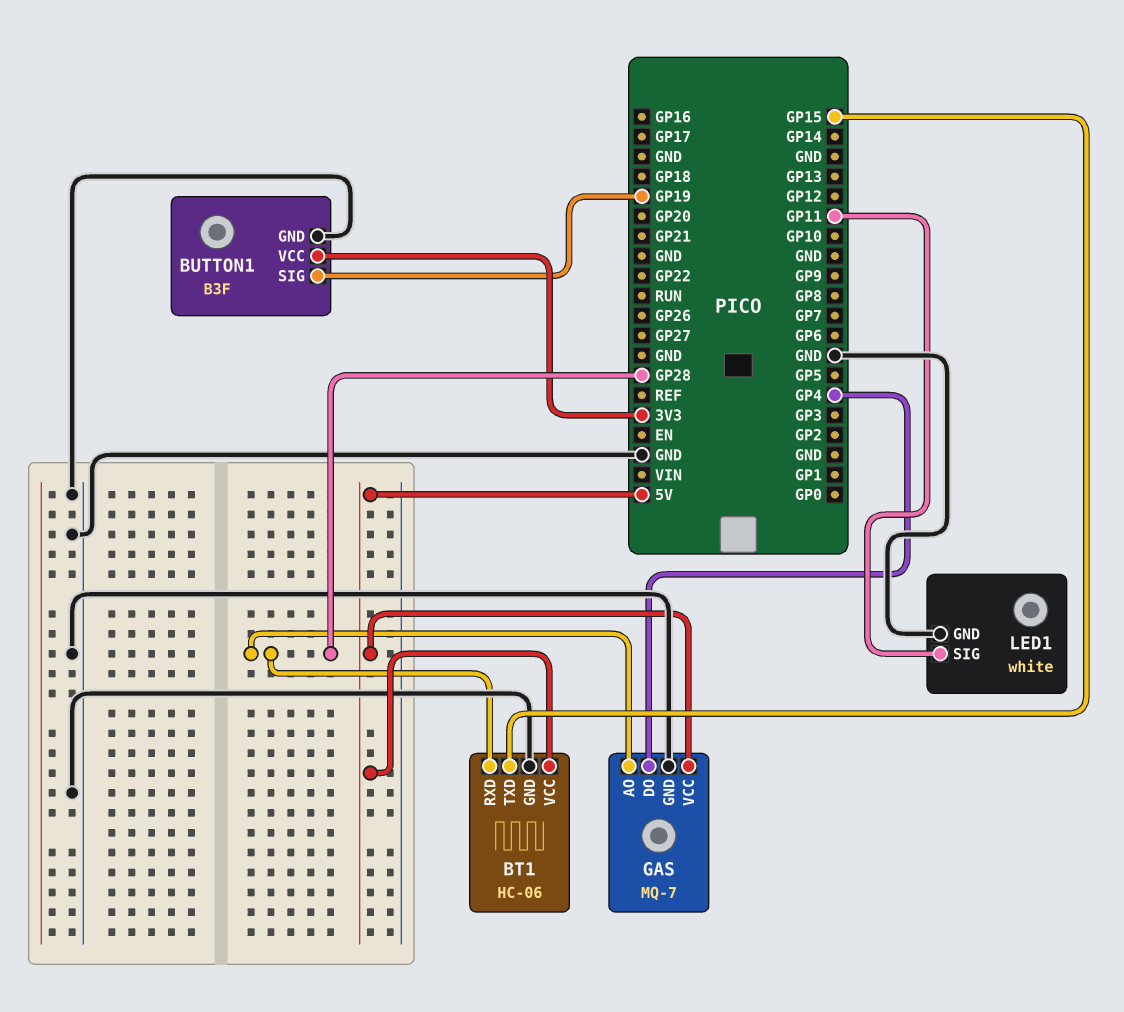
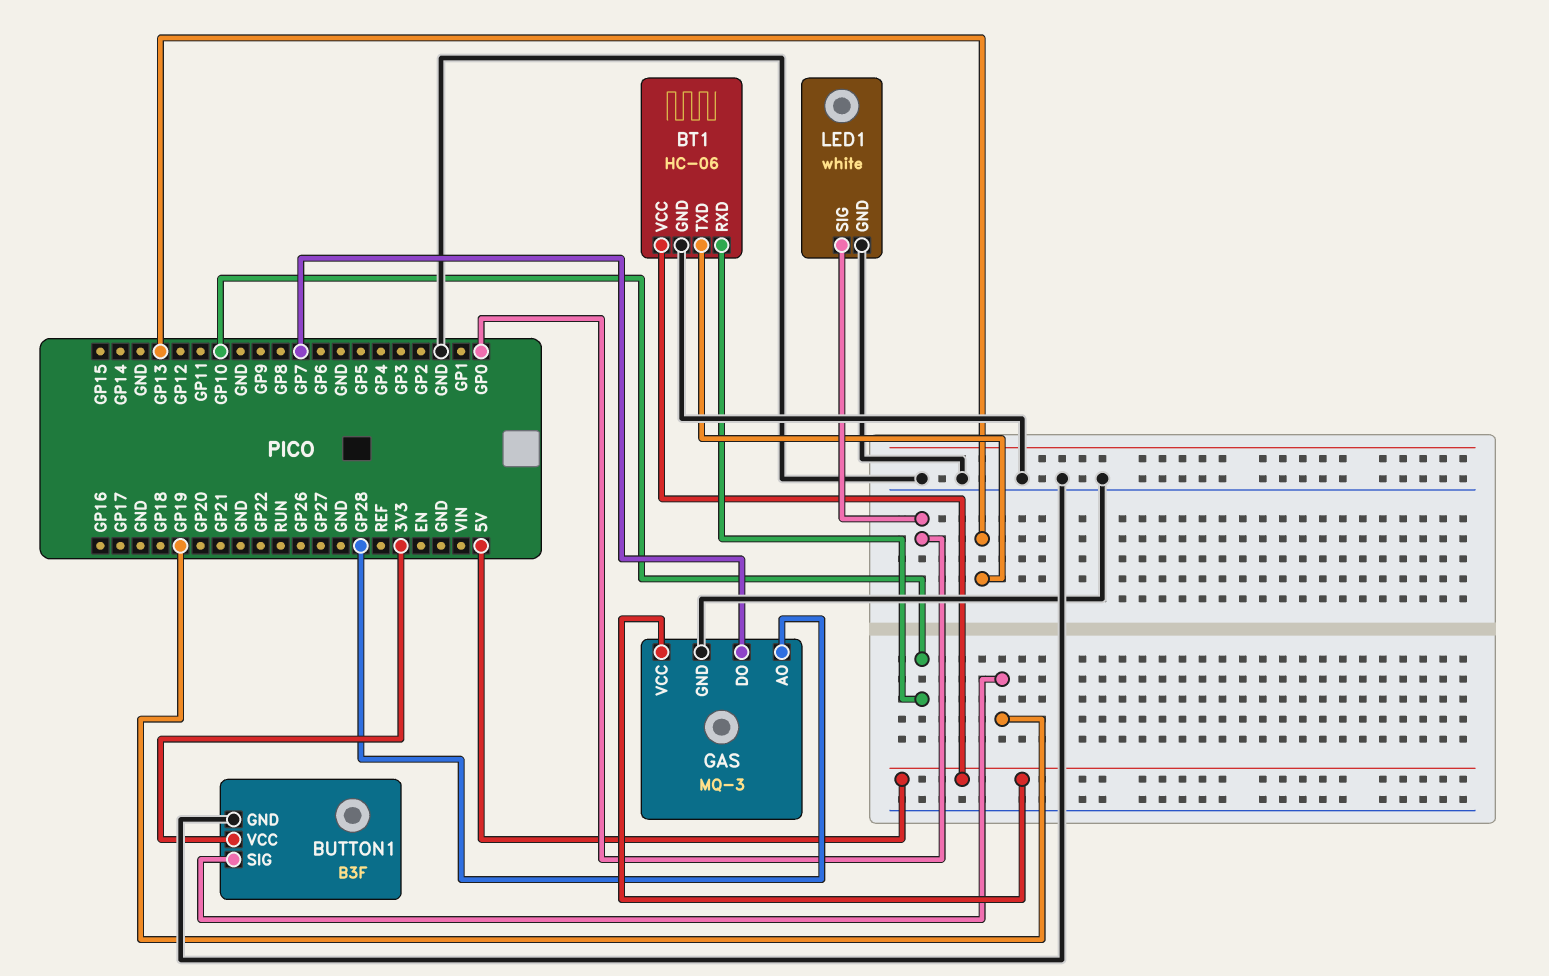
BT1 pin RXD: GP28 -> GP10
BT1 pin TXD: GP15 -> GP13
GAS: MQ-7 -> MQ-3
GAS pin DO: GP4 -> GP7
LED1 pin SIG: GP11 -> GP0

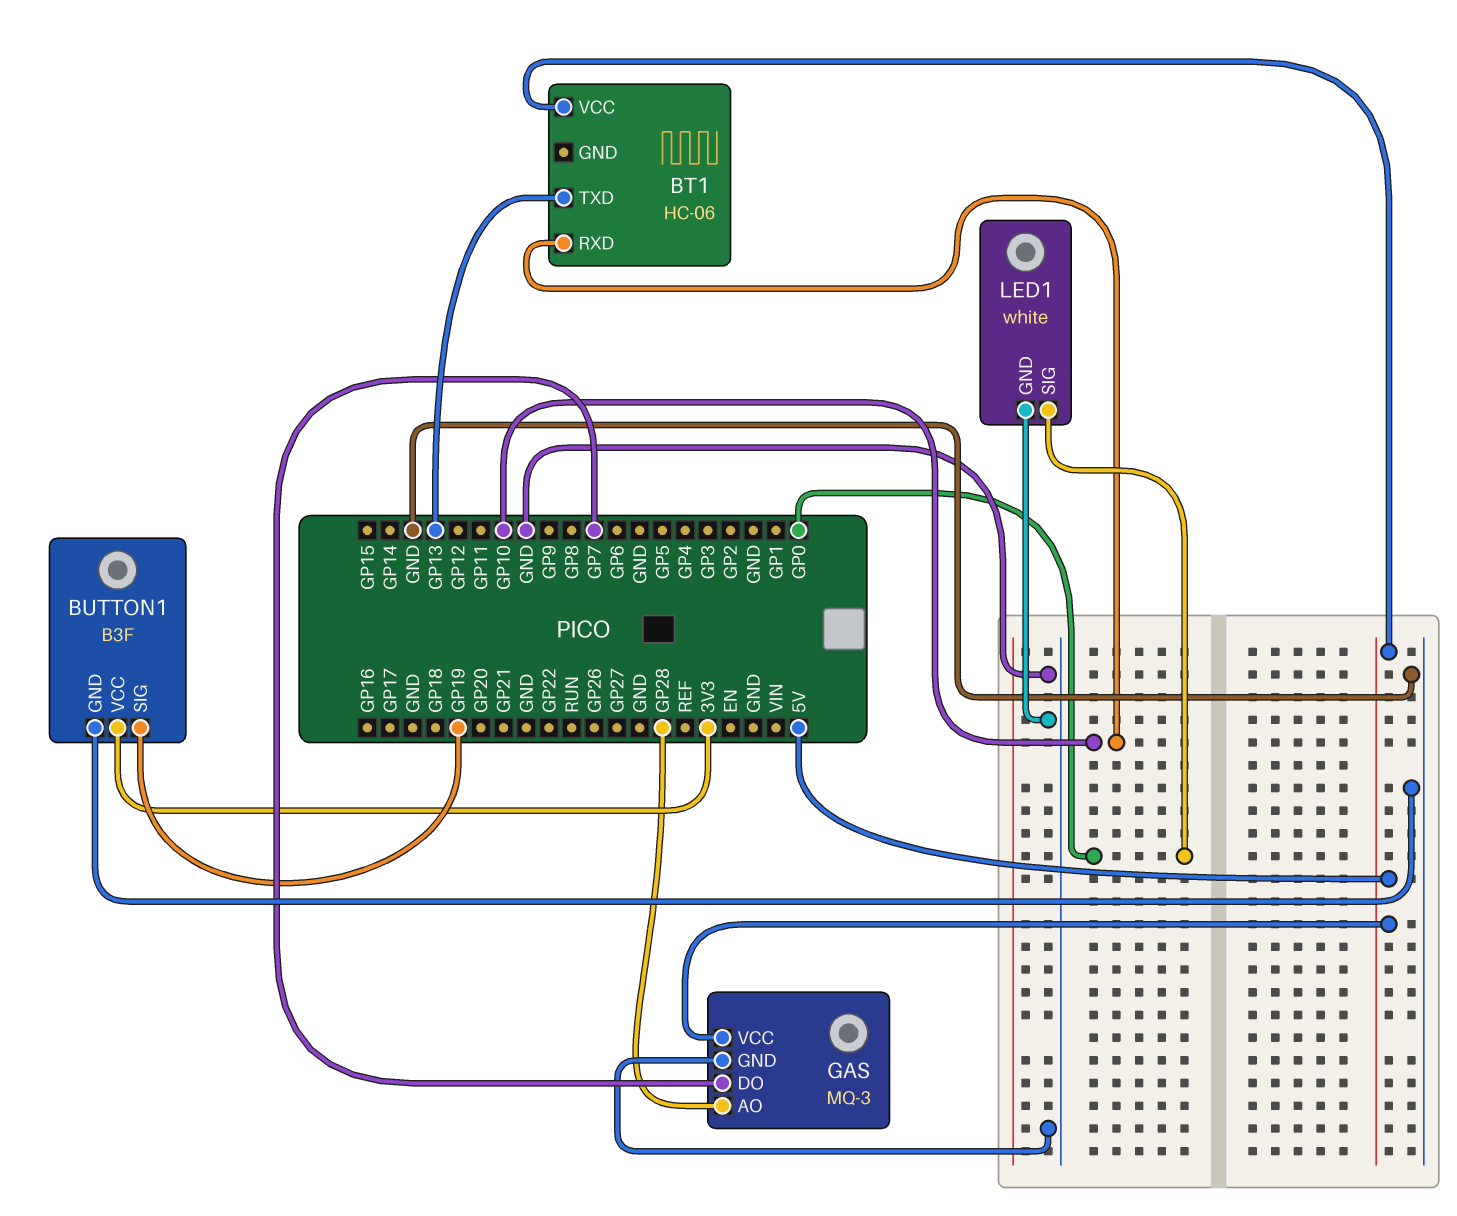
BT1 pin GND: GND -> none

